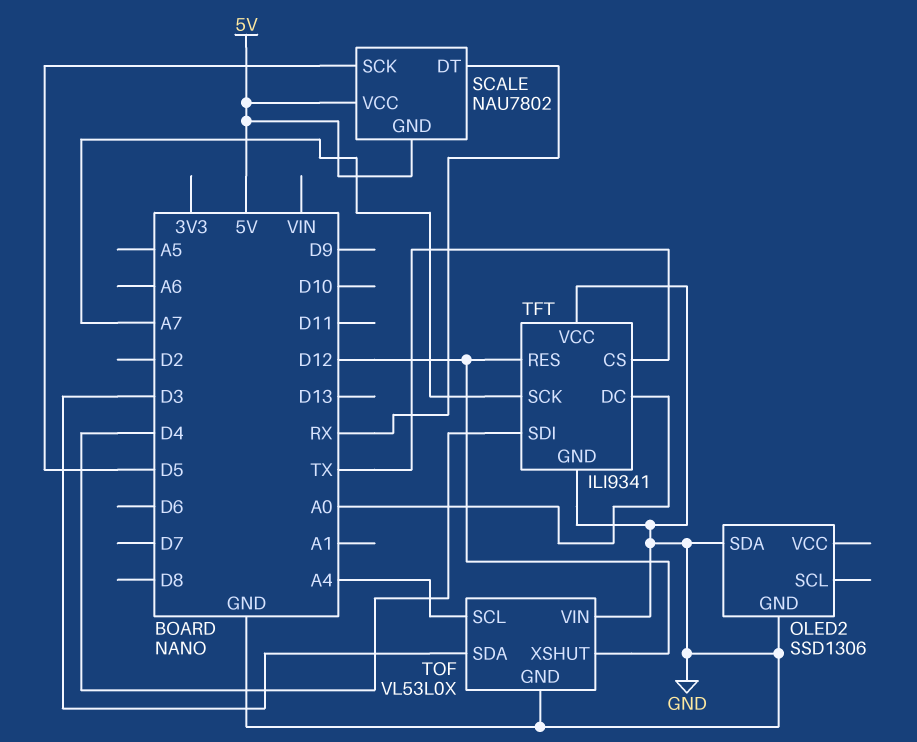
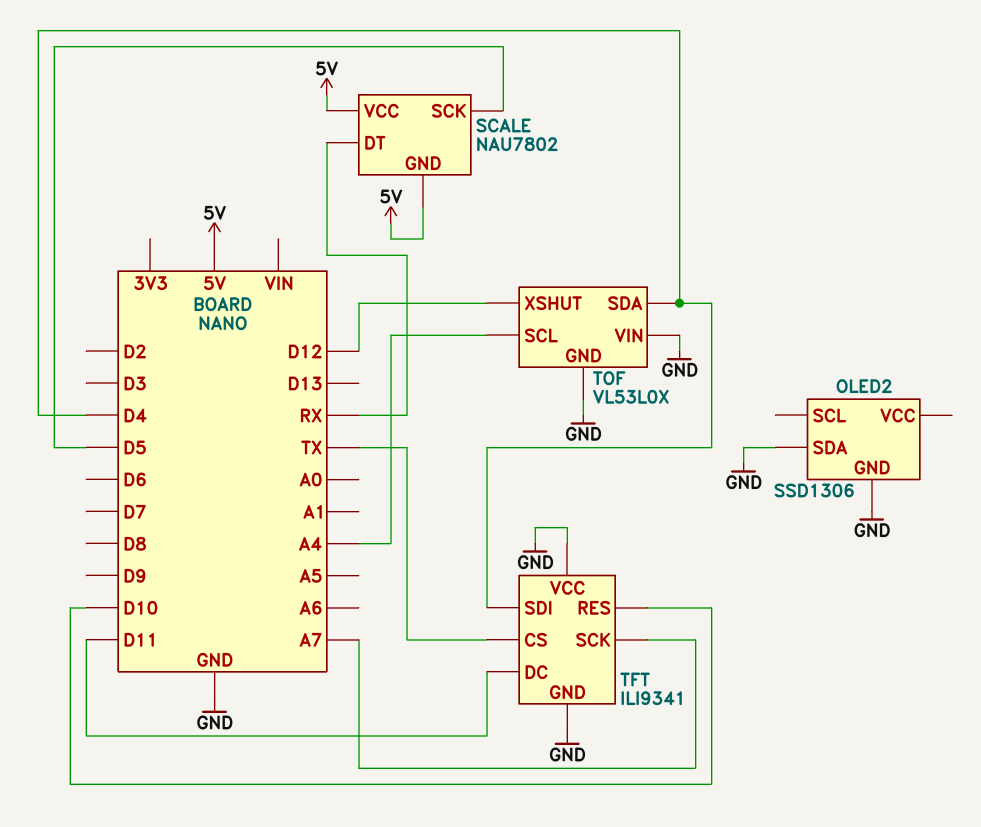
TFT pin DC: A0 -> D11
TFT pin RES: D12 -> D10
TOF pin SDA: D3 -> D4

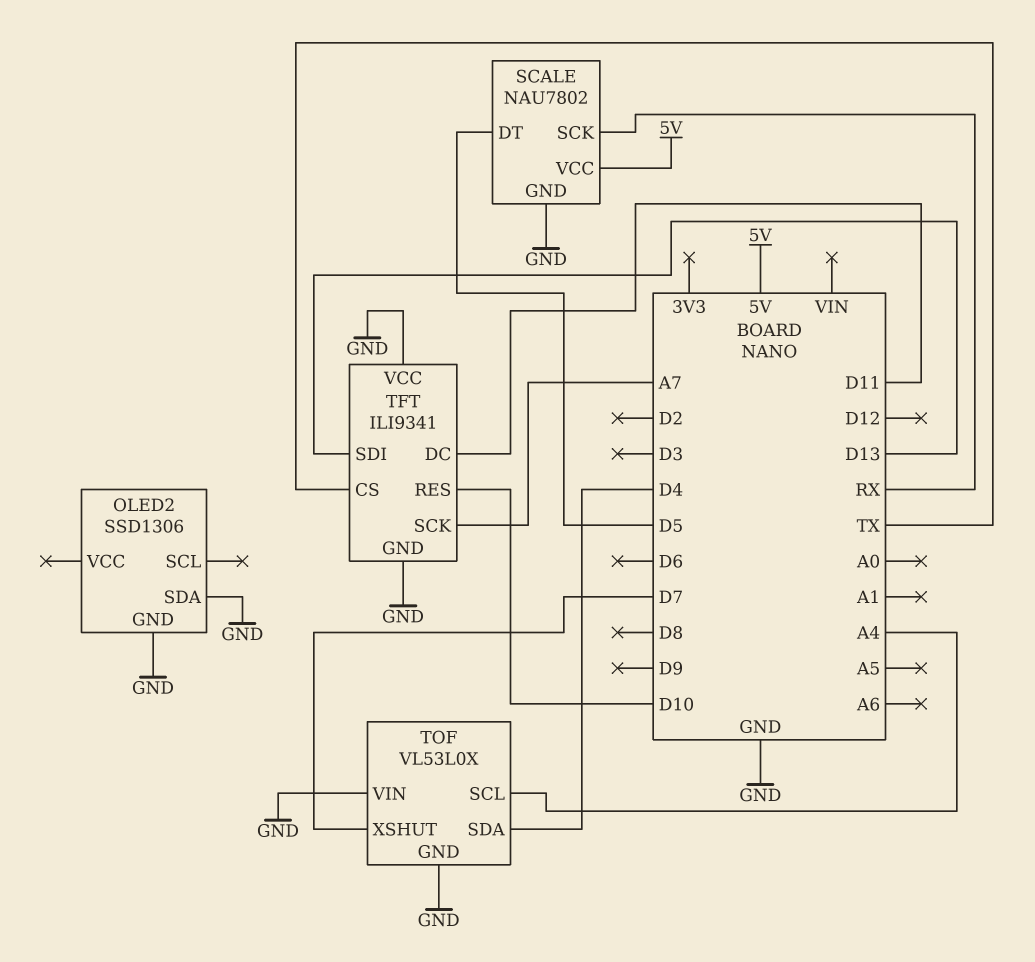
SCALE pin DT: RX -> D5
SCALE pin GND: 5V -> GND
SCALE pin SCK: D5 -> RX
TFT pin SDI: D4 -> D13
TOF pin XSHUT: D12 -> D7

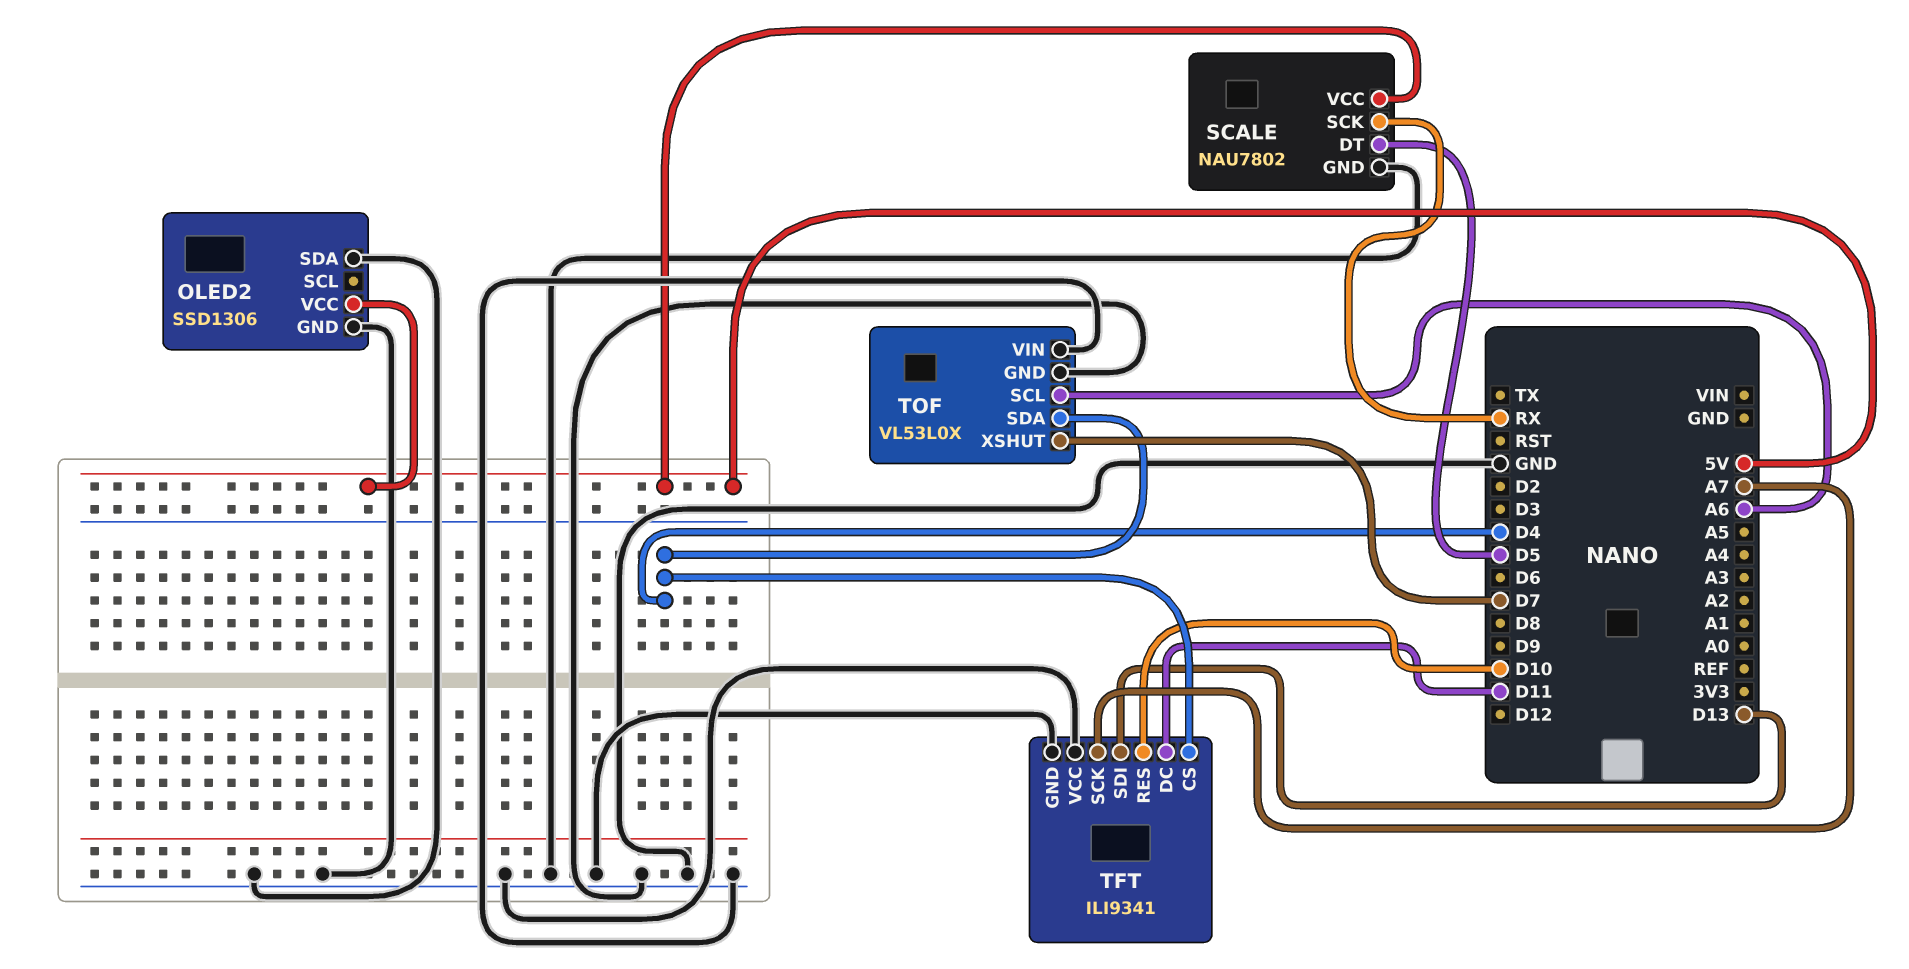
OLED2 pin VCC: none -> 5V
TFT pin CS: TX -> D4
TOF pin SCL: A4 -> A6

